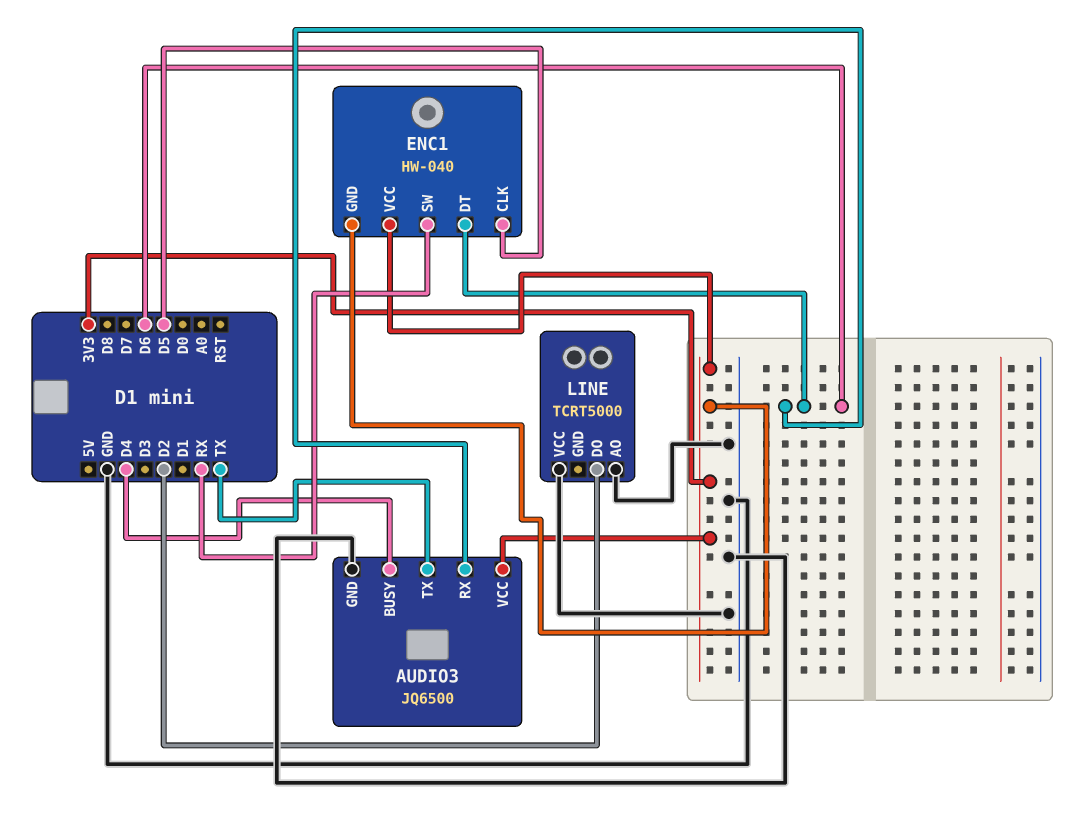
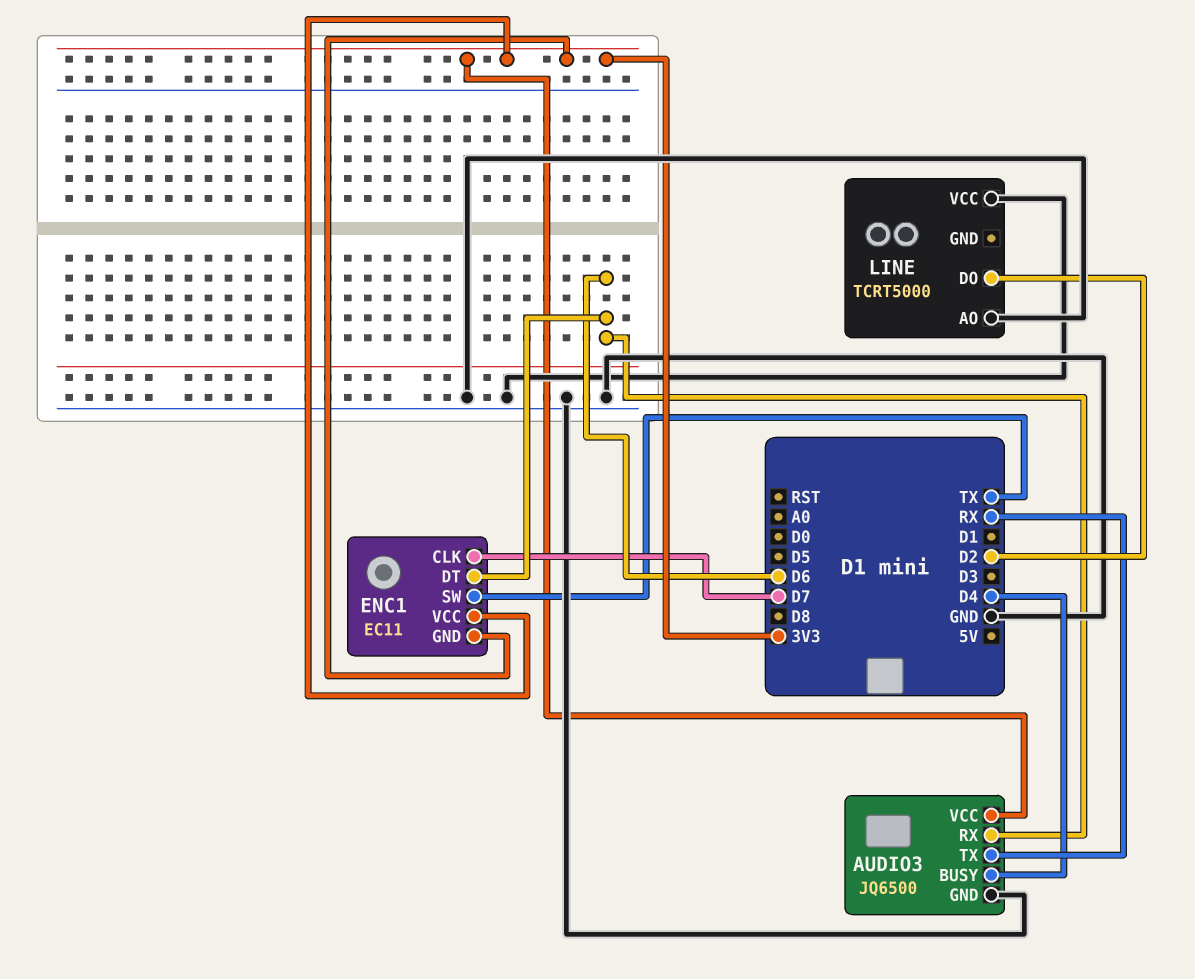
AUDIO3 pin TX: TX -> RX
ENC1: HW-040 -> EC11
ENC1 pin CLK: D5 -> D7
ENC1 pin SW: RX -> TX

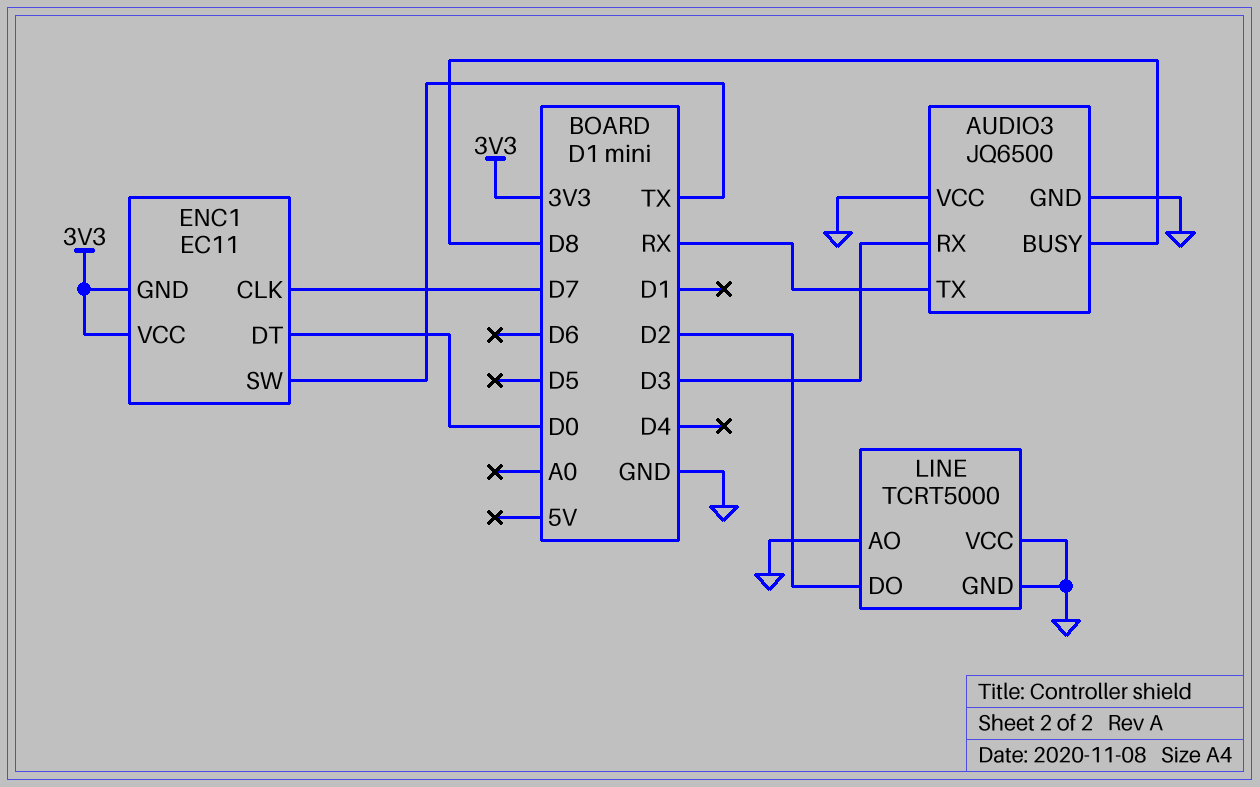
AUDIO3 pin BUSY: D4 -> D8
AUDIO3 pin RX: D6 -> D3
AUDIO3 pin VCC: 3V3 -> GND
ENC1 pin DT: D6 -> D0
LINE pin GND: none -> GND

